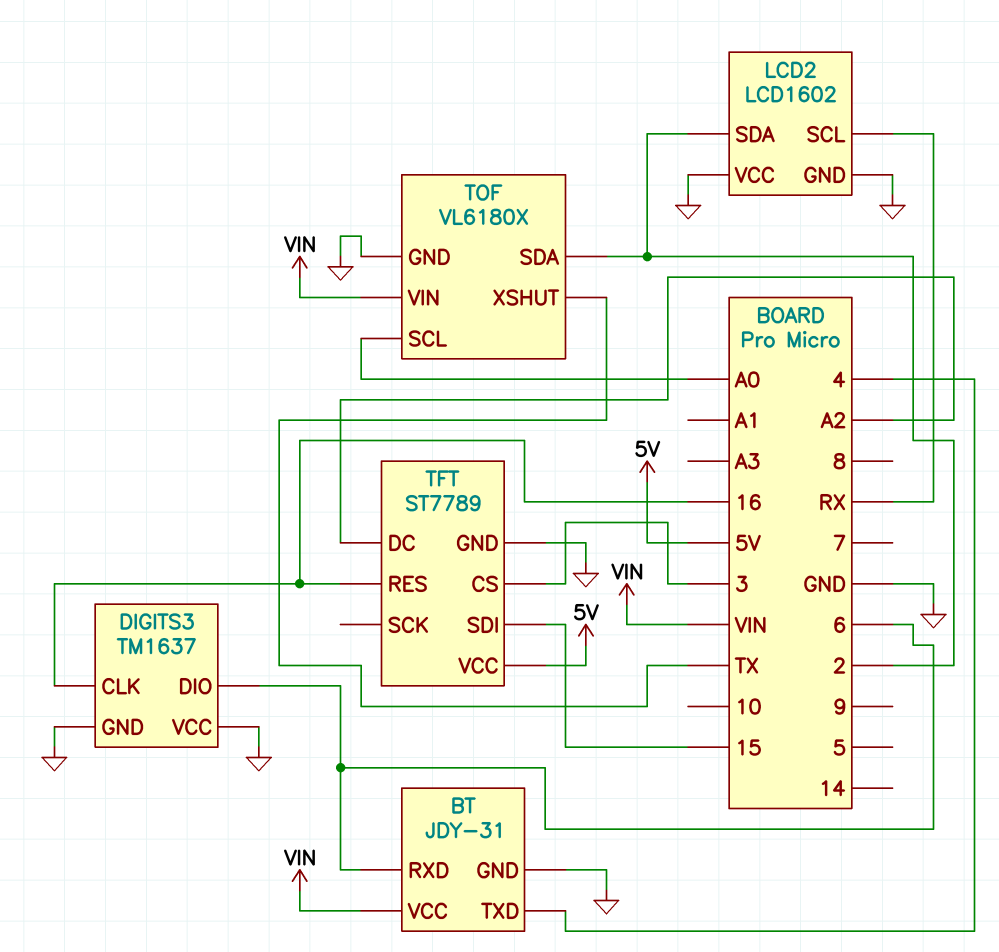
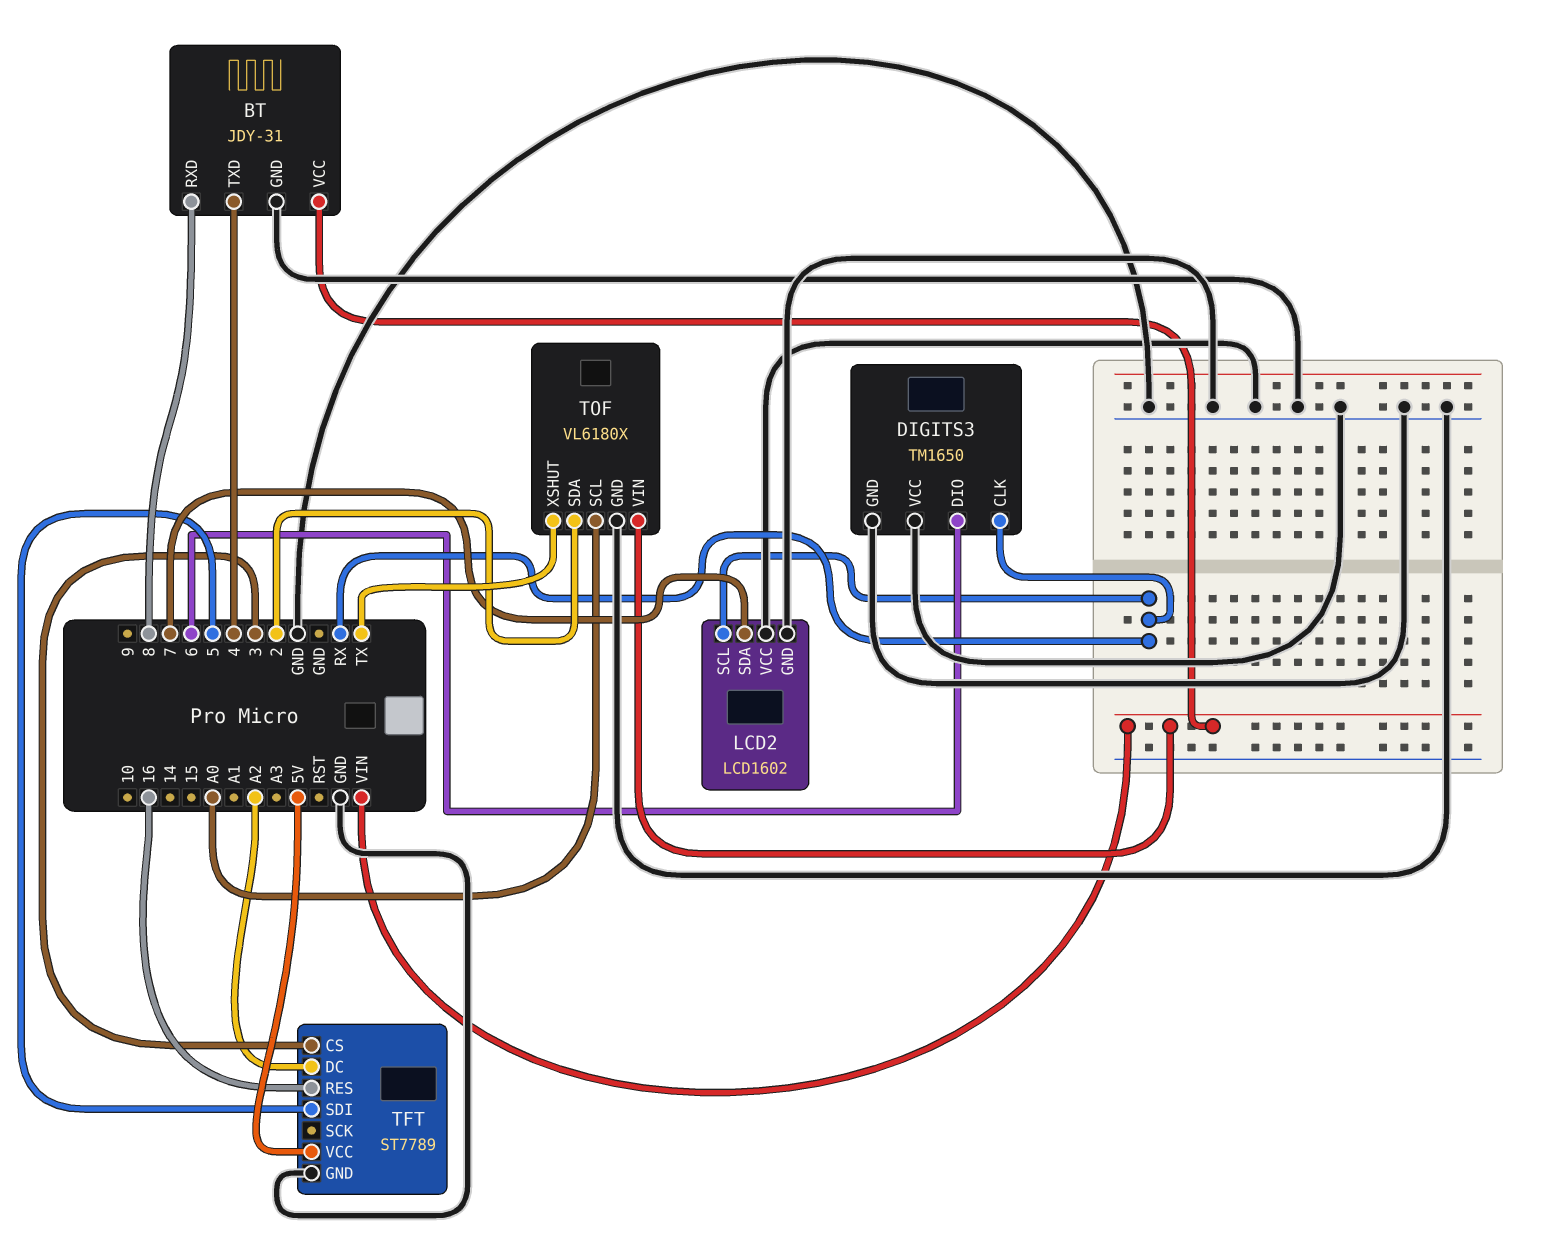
BT pin RXD: 6 -> 8
DIGITS3: TM1637 -> TM1650
DIGITS3 pin CLK: 16 -> RX
LCD2 pin SDA: 2 -> 7
TFT pin SDI: 15 -> 5

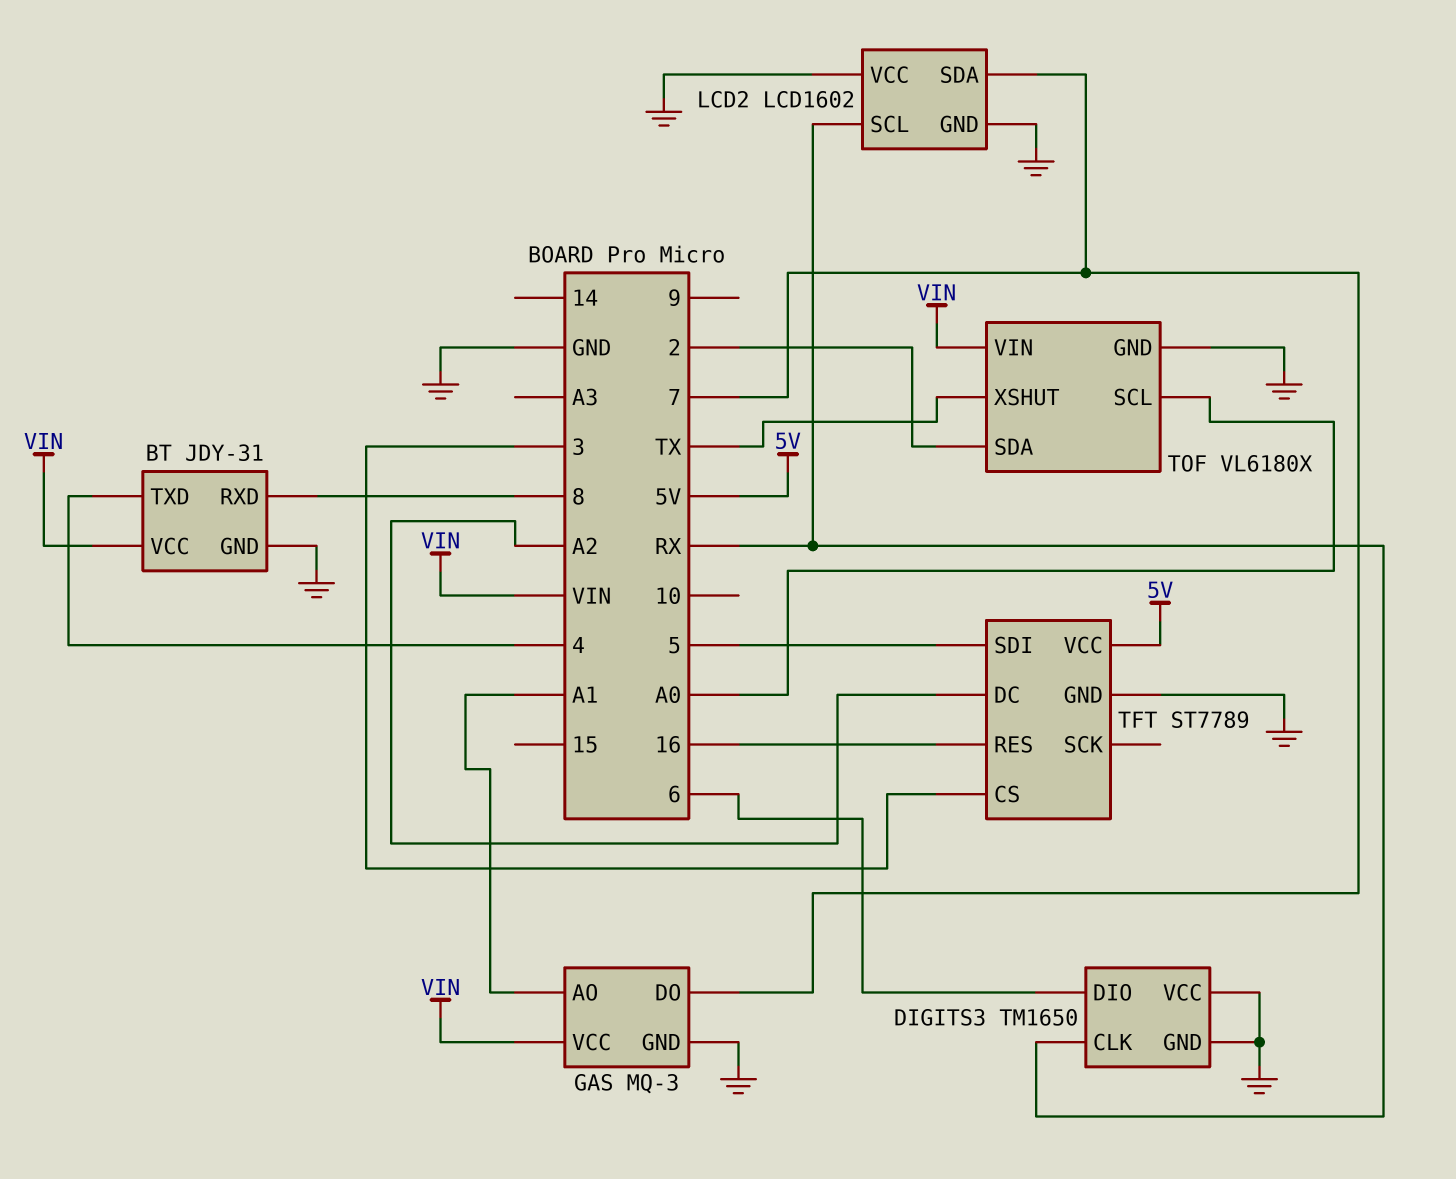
GAS: none -> MQ-3
GAS pin AO: none -> A1
GAS pin DO: none -> 7
GAS pin GND: none -> GND
GAS pin VCC: none -> VIN

